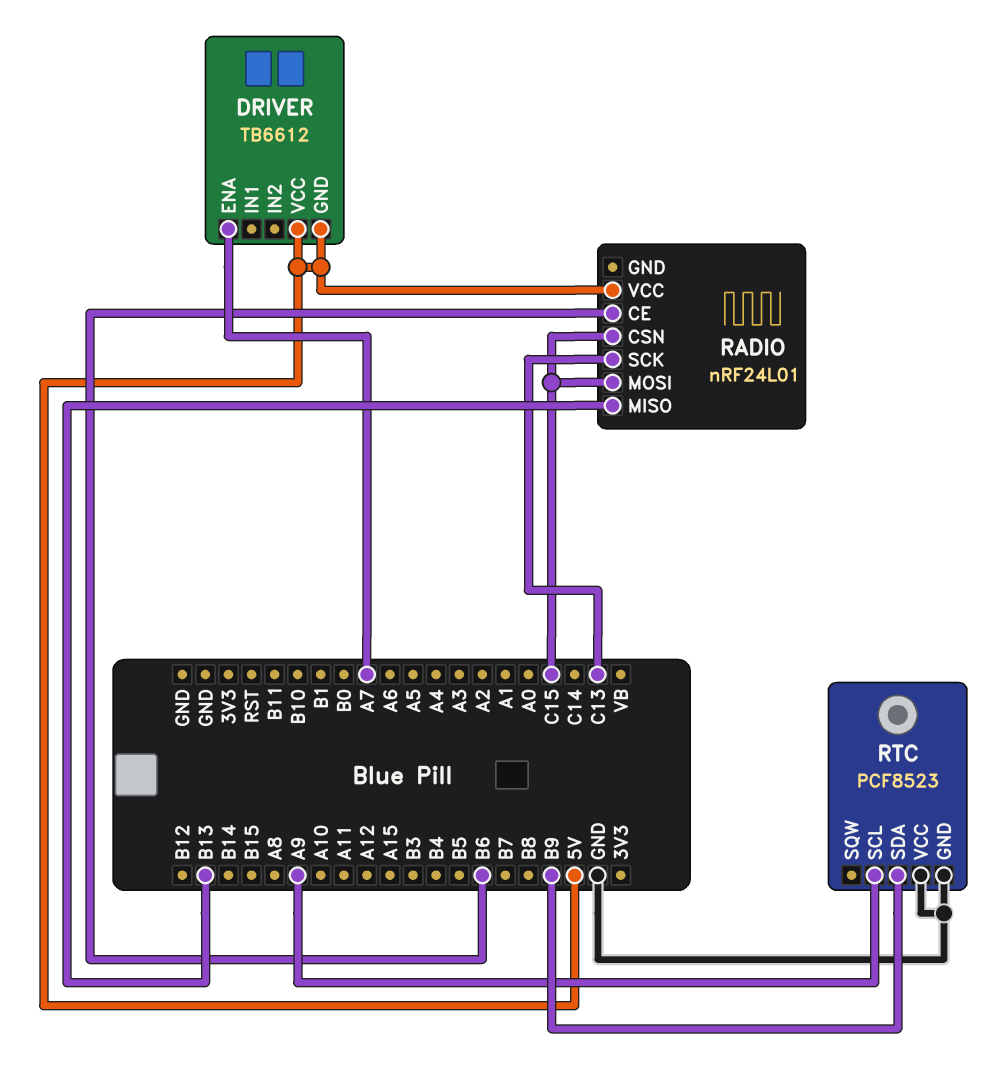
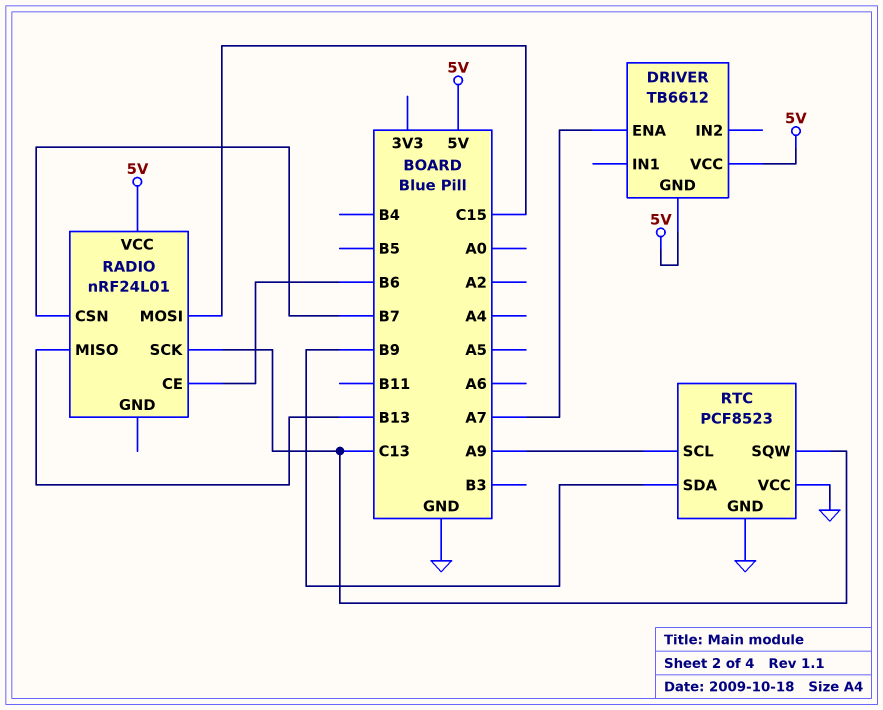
RADIO pin CSN: C15 -> B7
RTC pin SQW: none -> C13

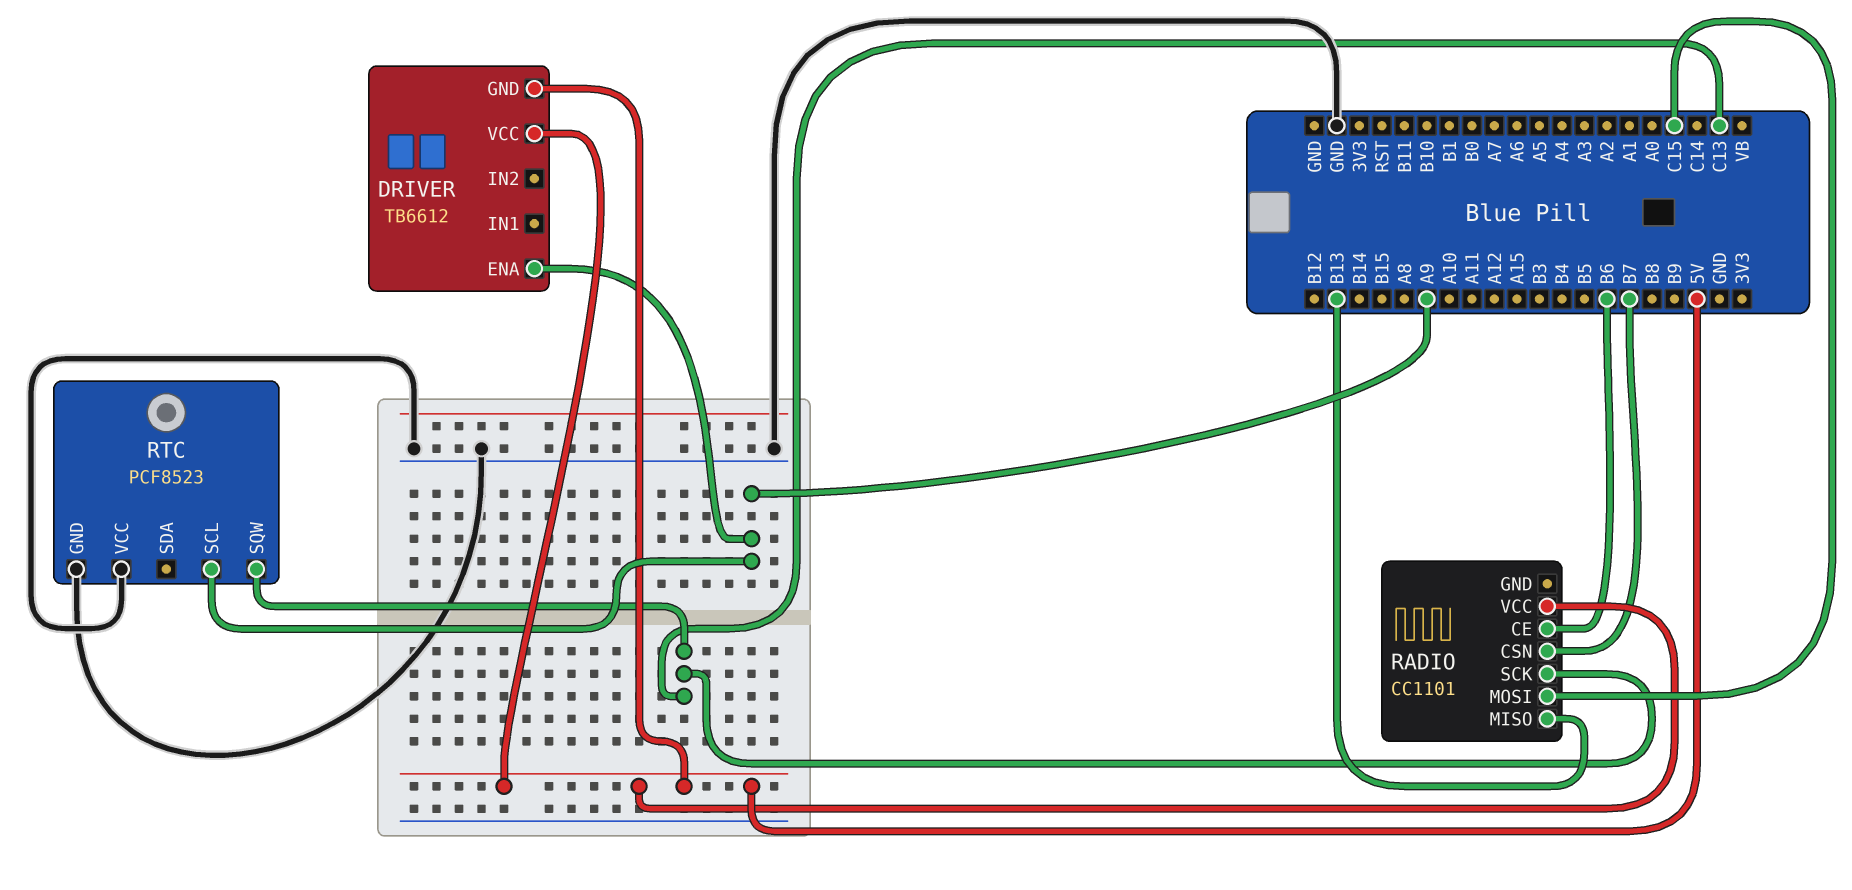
DRIVER pin ENA: A7 -> A9
RADIO: nRF24L01 -> CC1101
RTC pin SDA: B9 -> none

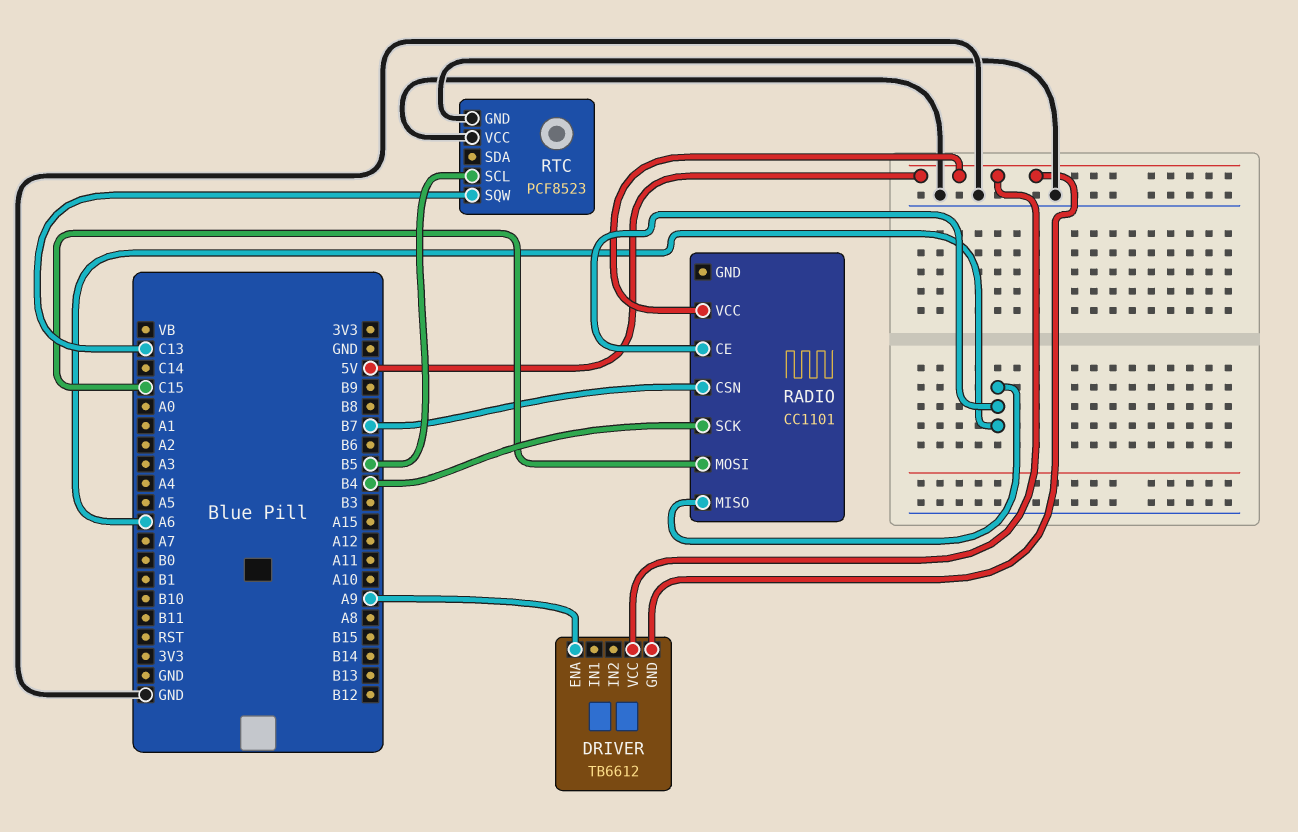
RADIO pin CE: B6 -> A6
RADIO pin MISO: B13 -> A6
RADIO pin SCK: C13 -> B4
RTC pin SCL: A9 -> B5

